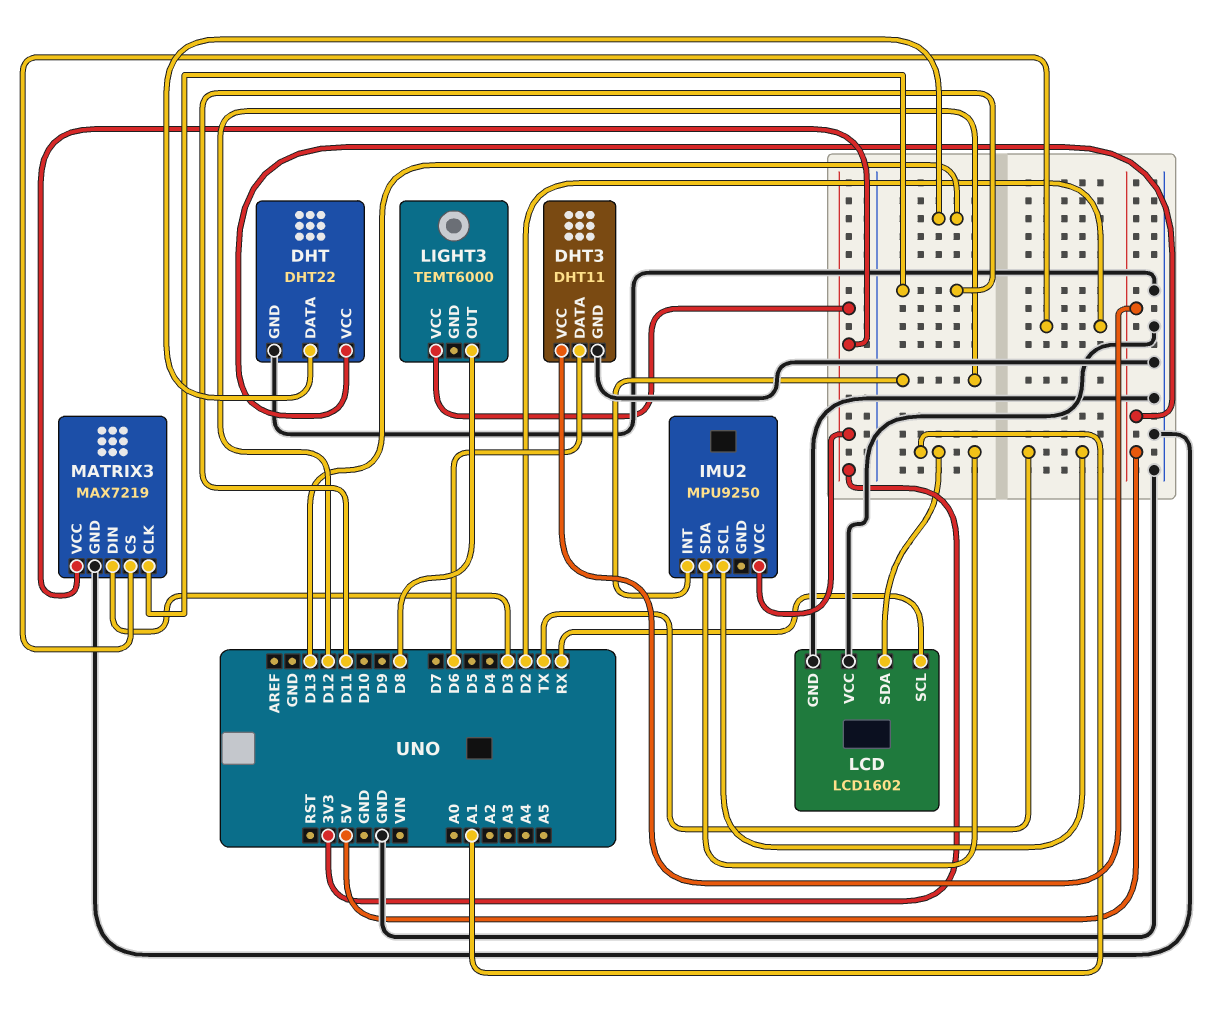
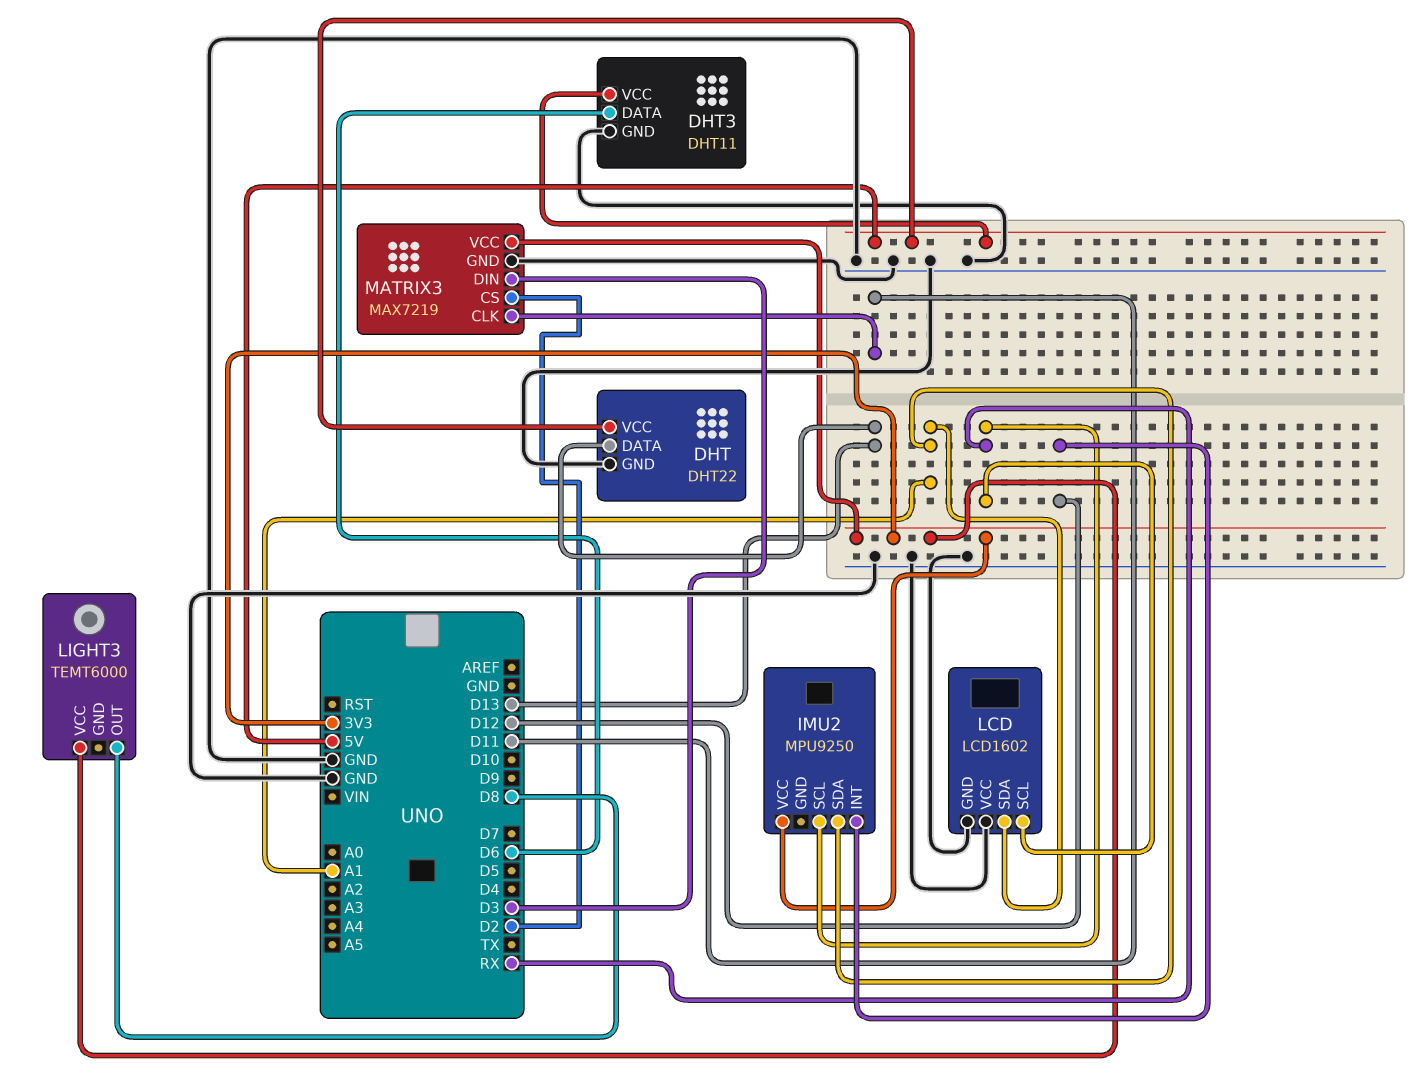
IMU2 pin SCL: TX -> RX

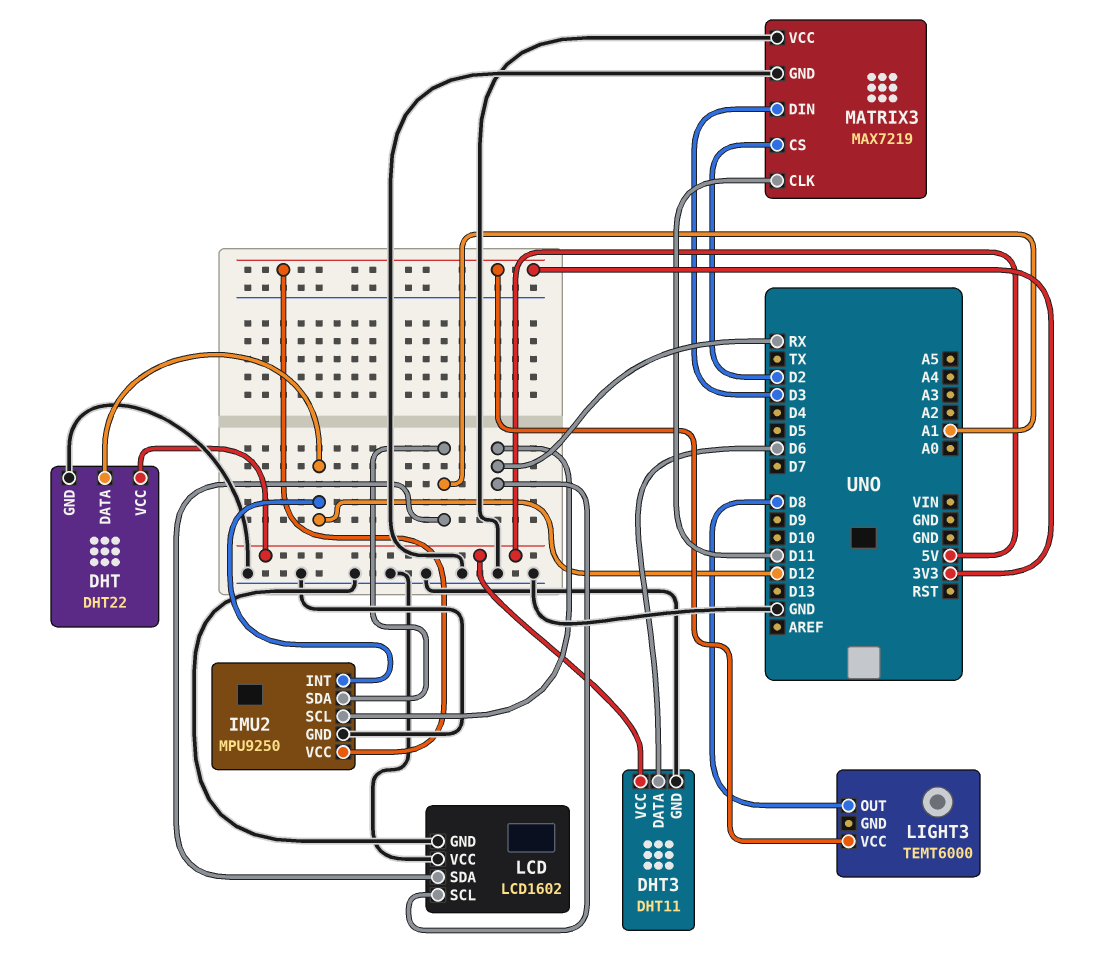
DHT pin DATA: D13 -> D12
IMU2 pin GND: none -> GND
MATRIX3 pin VCC: 3V3 -> GND

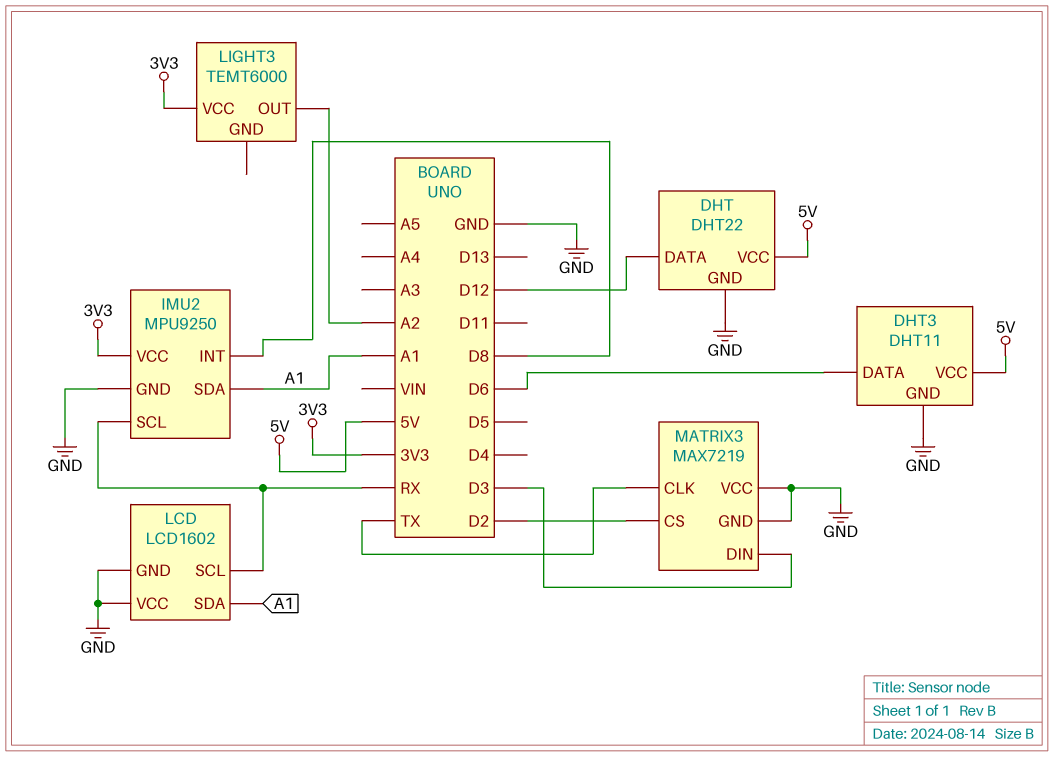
IMU2 pin INT: D12 -> D8
LIGHT3 pin OUT: D8 -> A2
MATRIX3 pin CLK: D11 -> TX

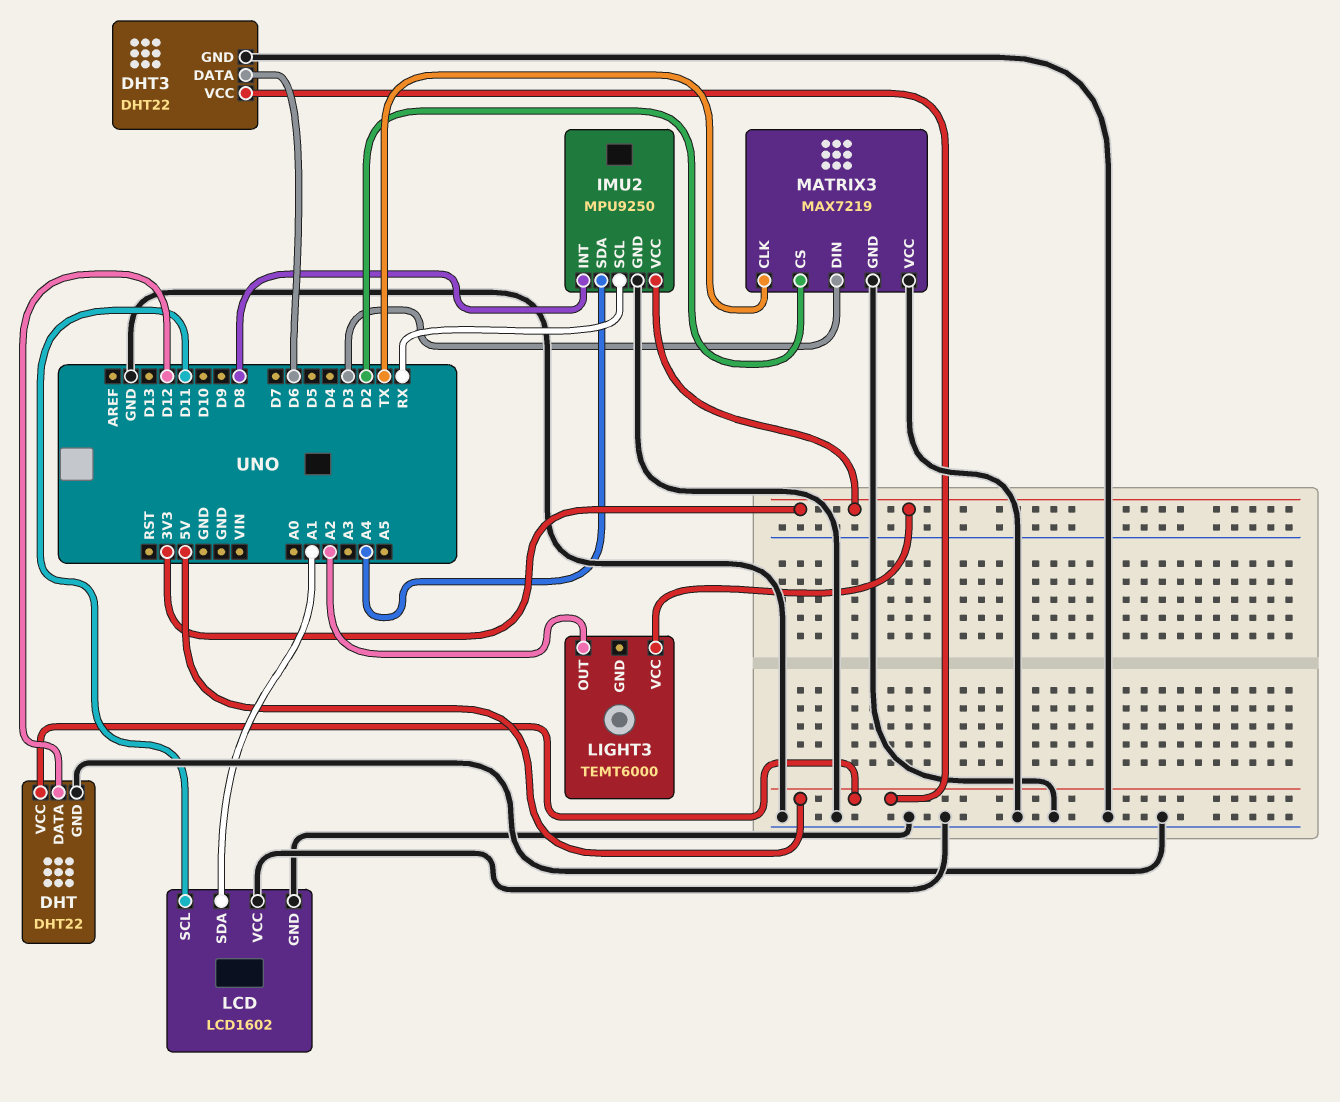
DHT3: DHT11 -> DHT22
IMU2 pin SDA: A1 -> A4
LCD pin SCL: RX -> D11

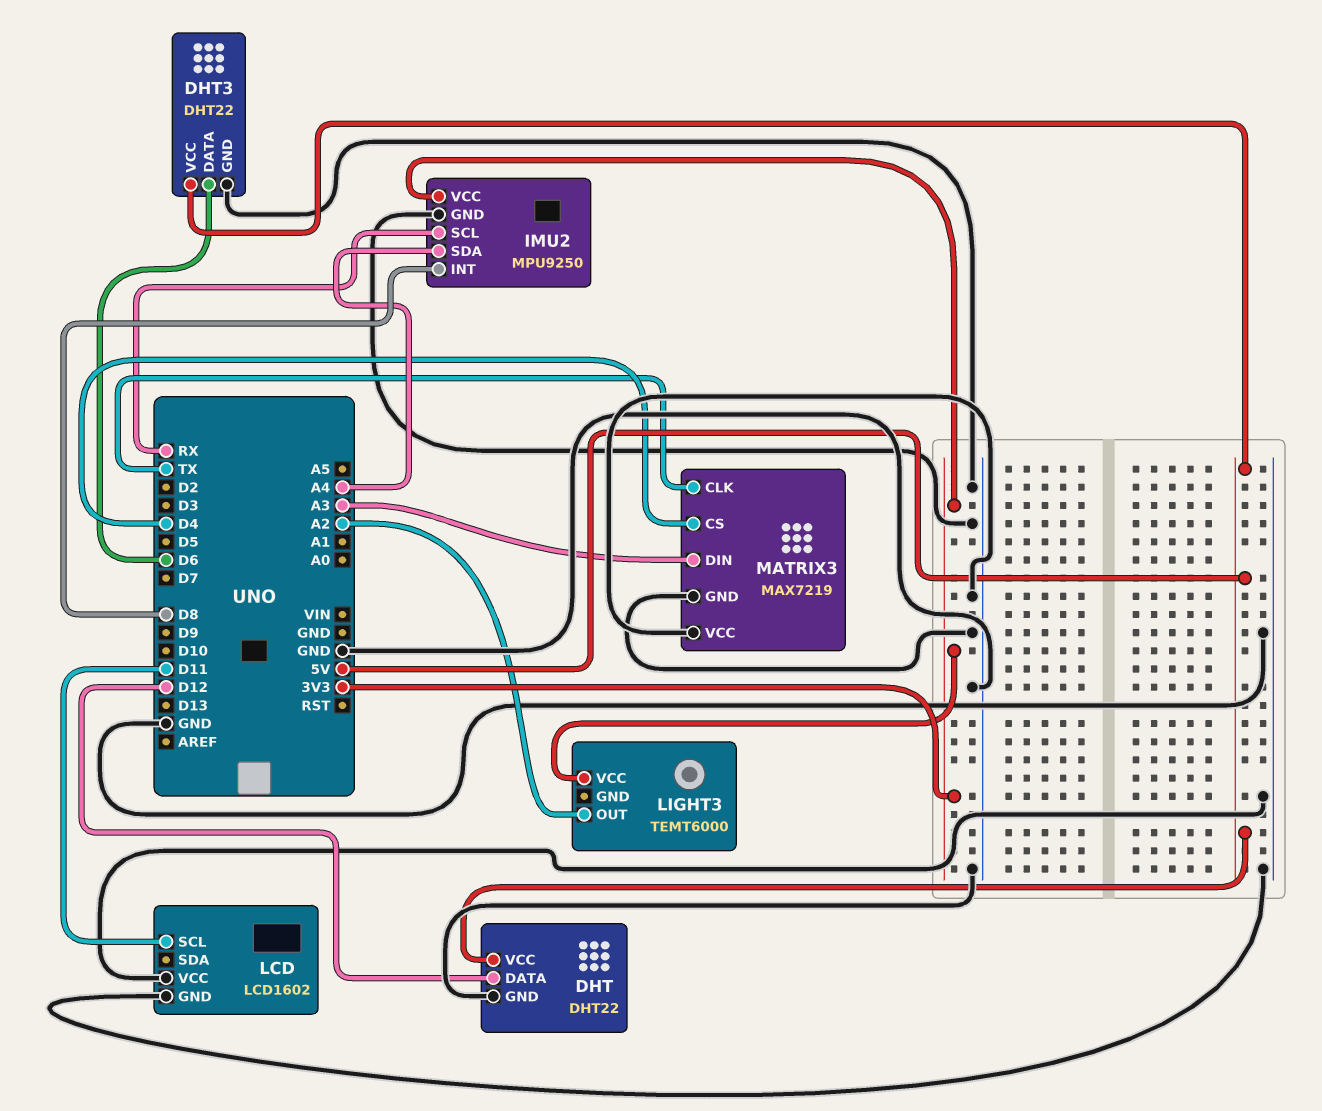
LCD pin SDA: A1 -> none
MATRIX3 pin CS: D2 -> D4
MATRIX3 pin DIN: D3 -> A3

